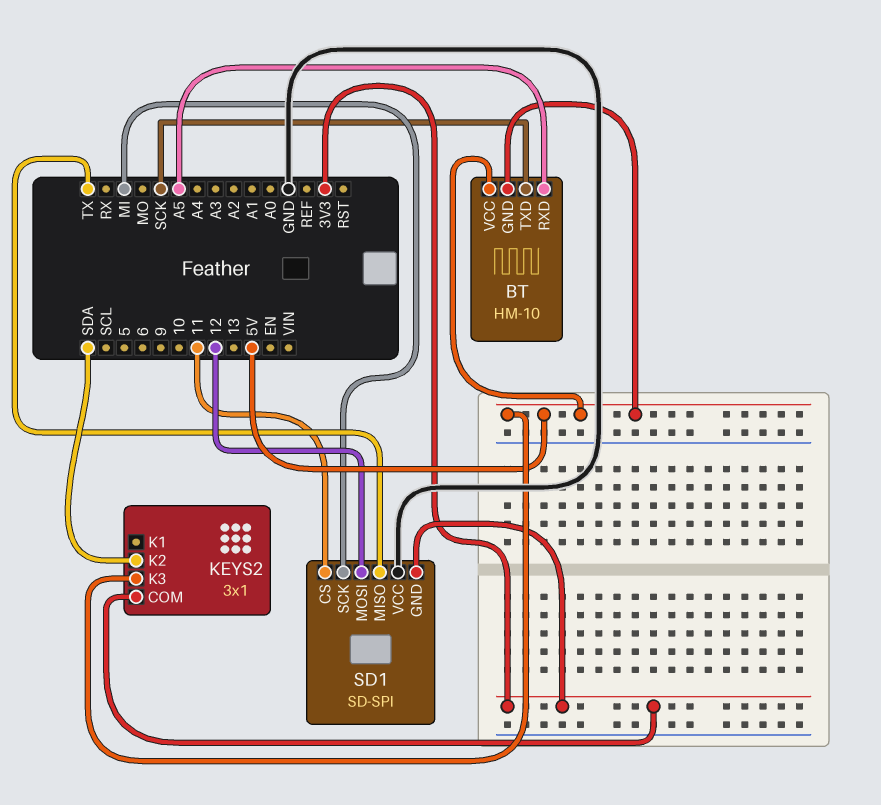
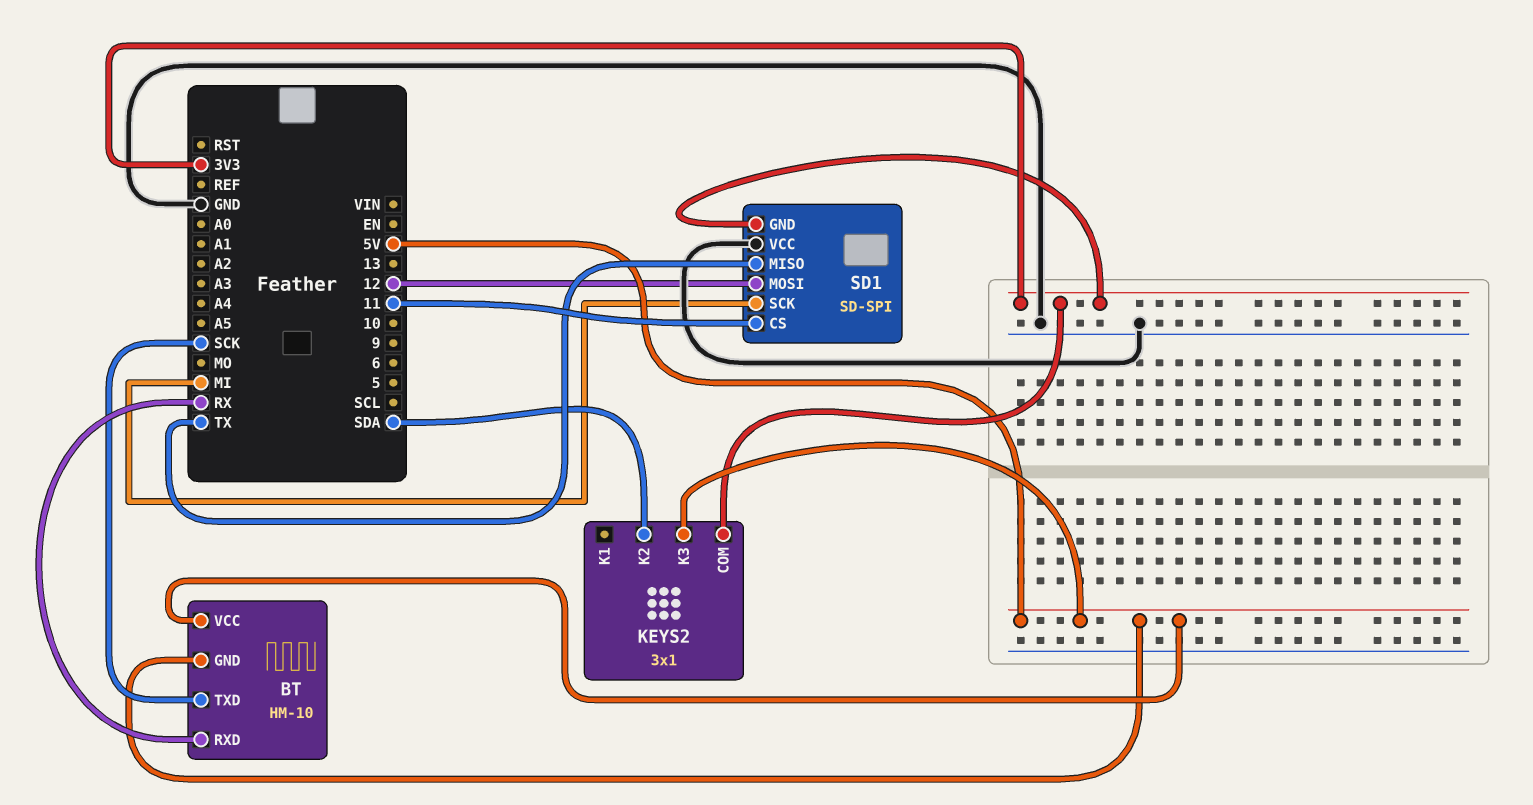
BT pin RXD: A5 -> RX

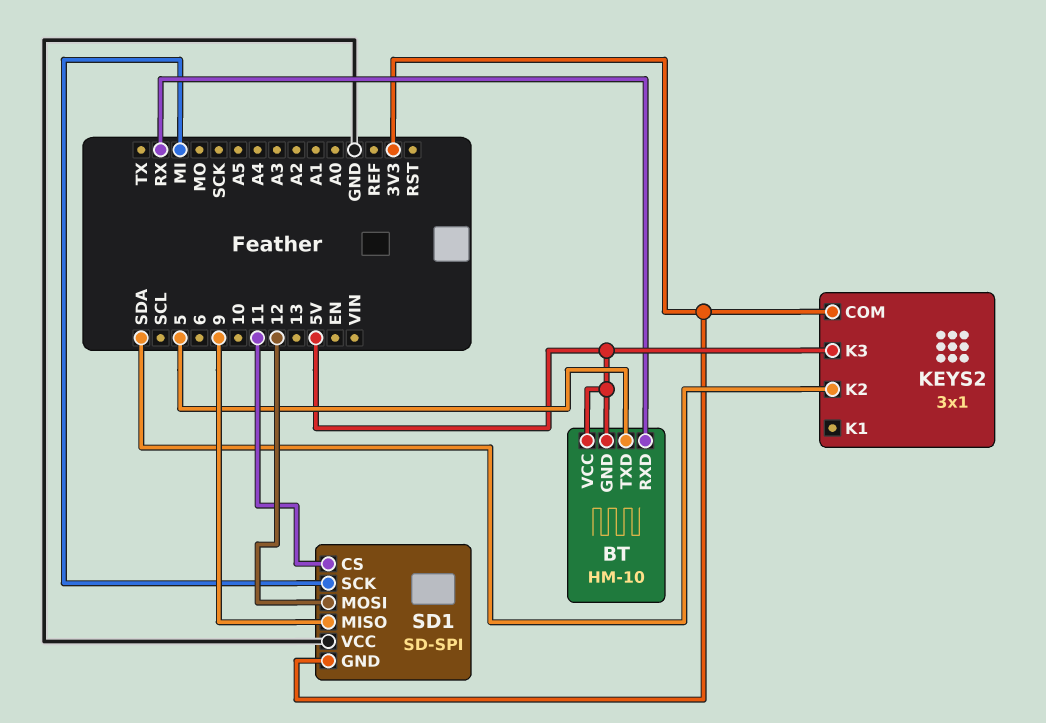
BT pin TXD: SCK -> 5
SD1 pin MISO: TX -> 9

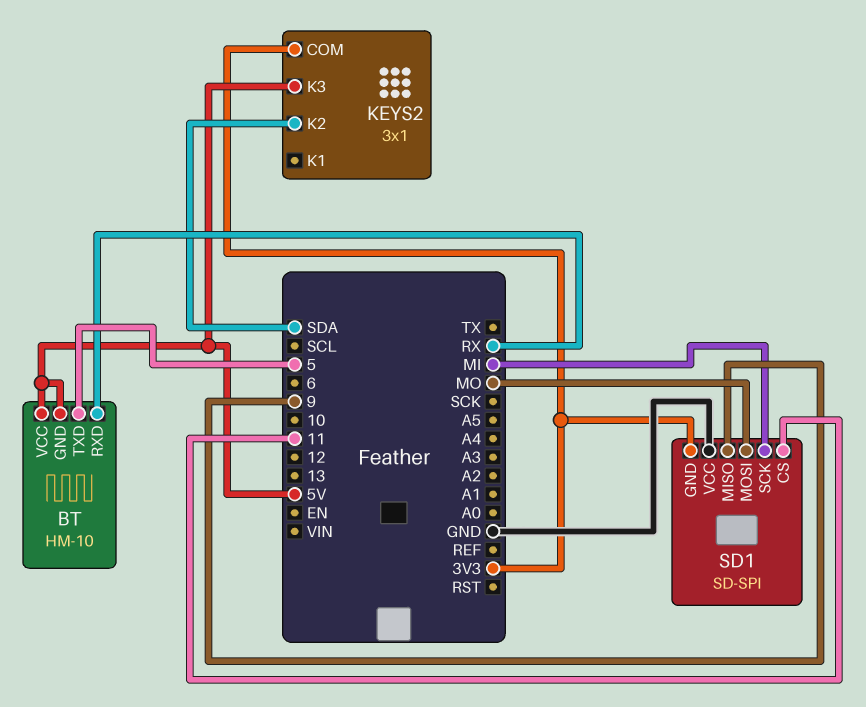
SD1 pin MOSI: 12 -> MO

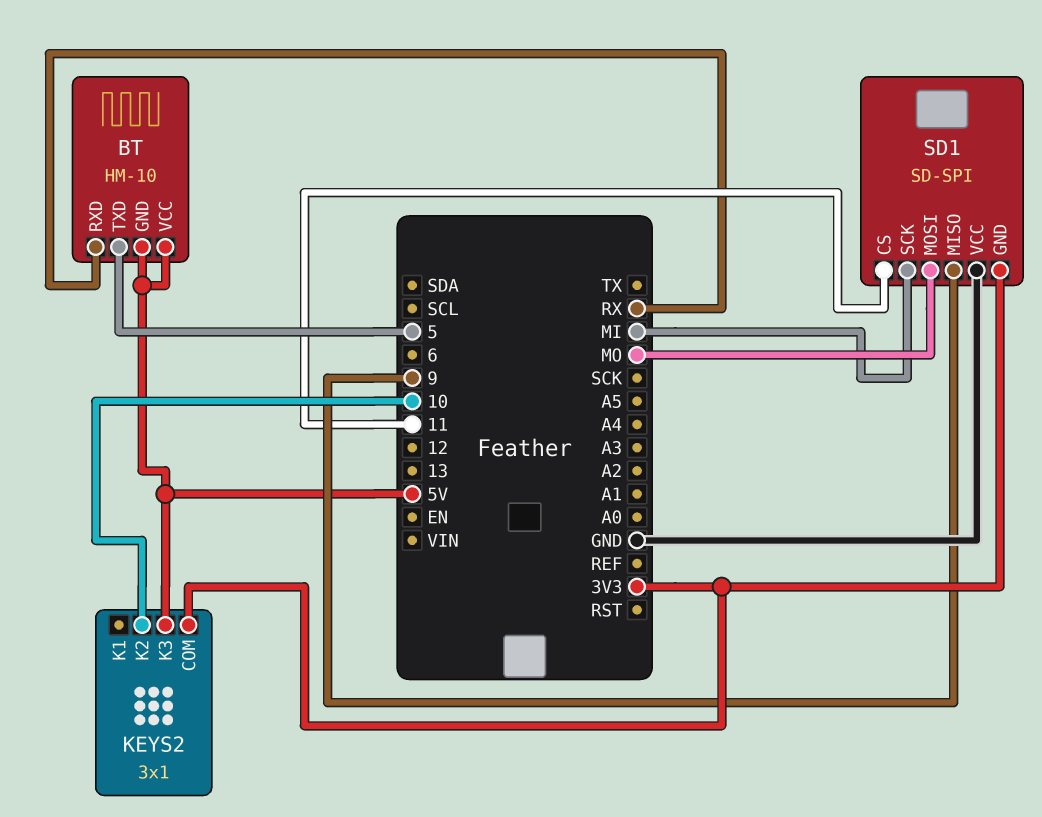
KEYS2 pin K2: SDA -> 10

